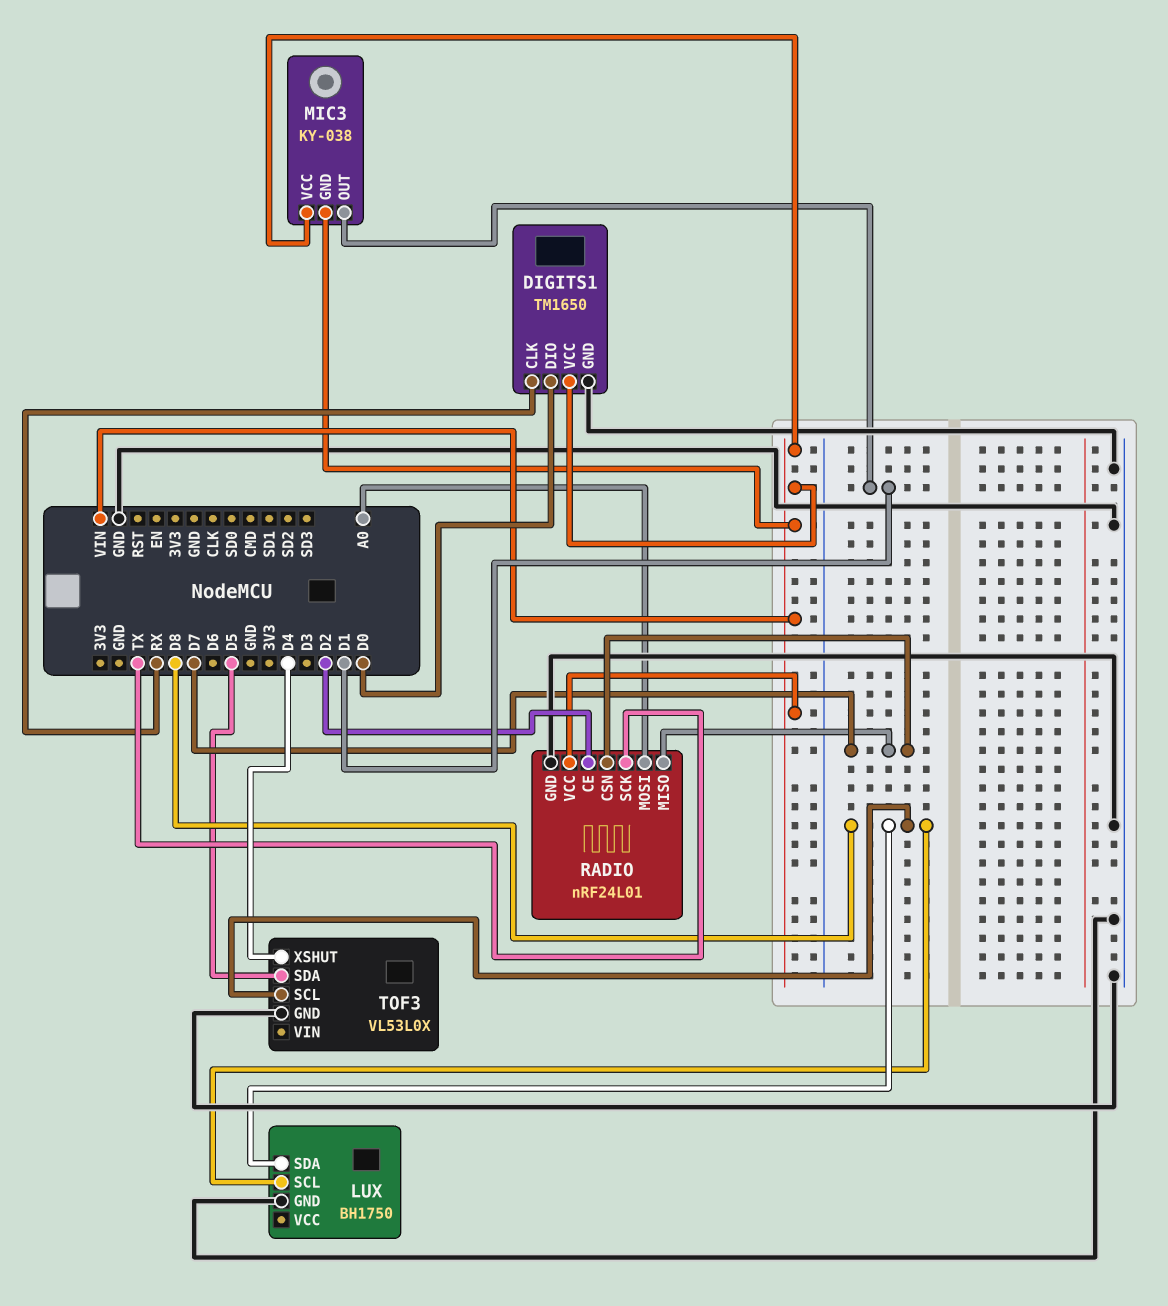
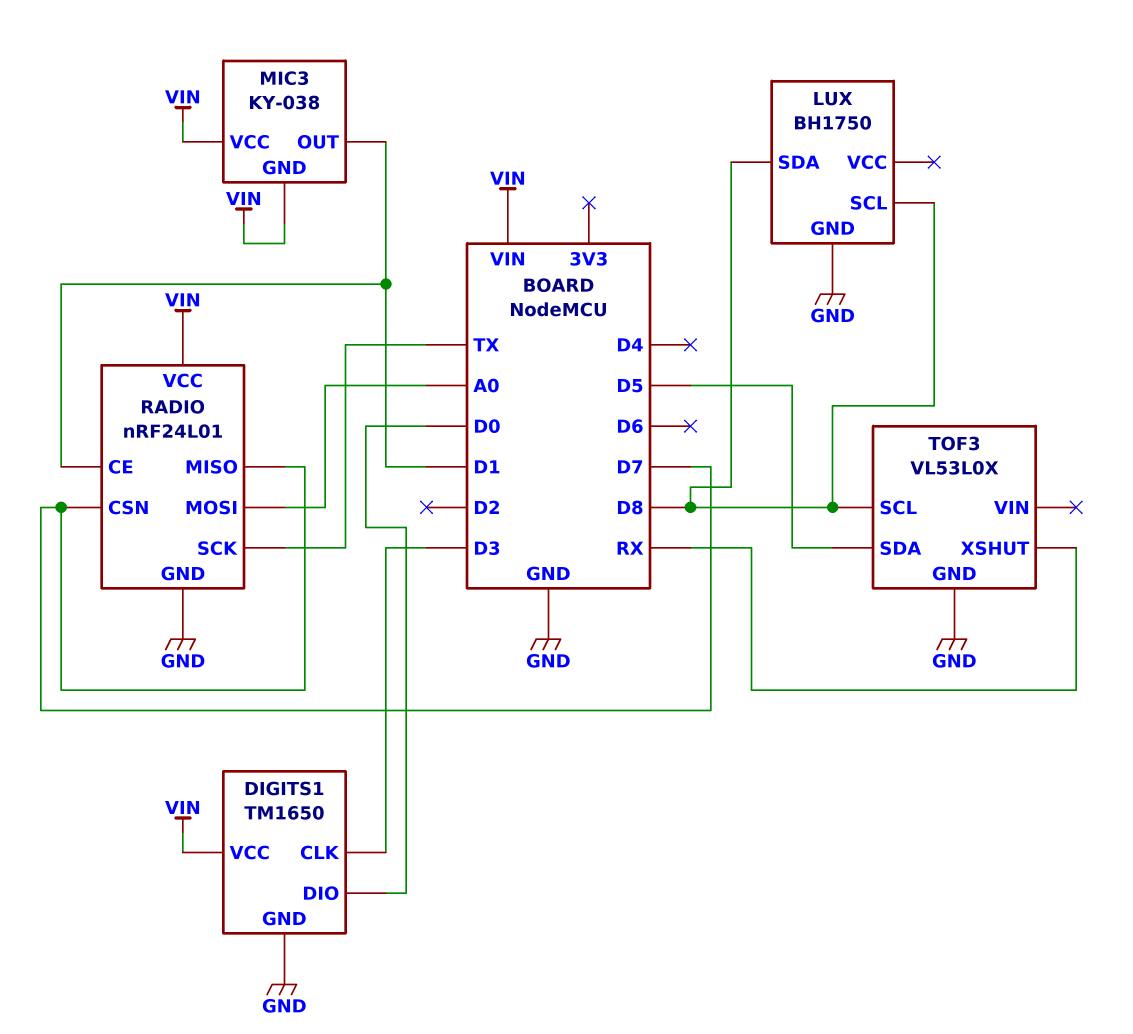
DIGITS1 pin CLK: RX -> D3
RADIO pin CE: D2 -> D1
TOF3 pin XSHUT: D4 -> RX

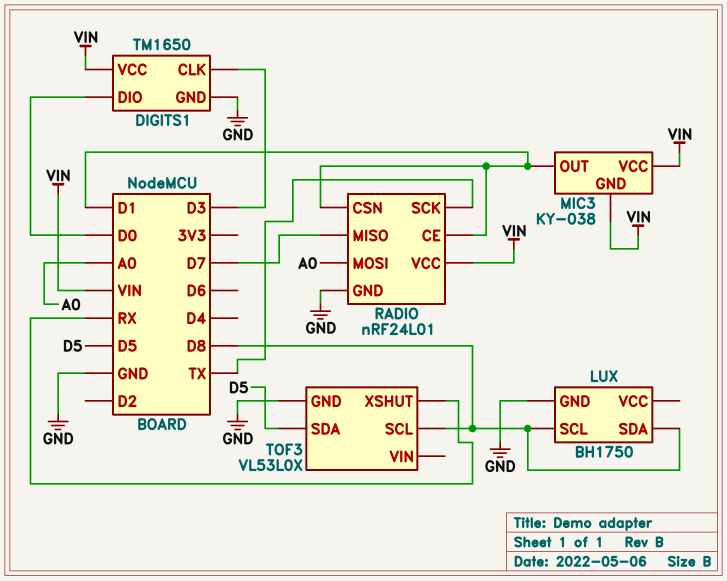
RADIO pin CSN: D7 -> D1

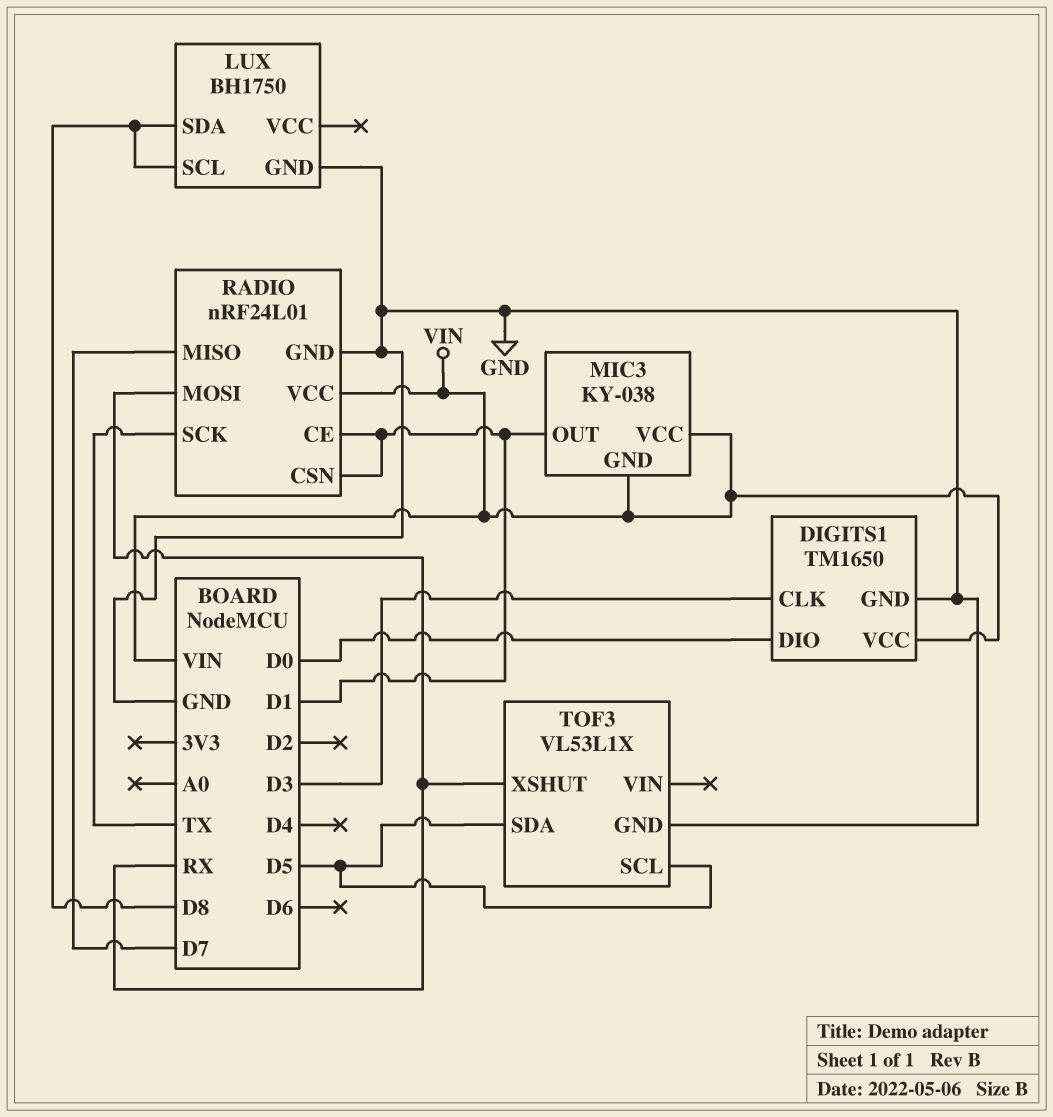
RADIO pin MOSI: A0 -> RX
TOF3: VL53L0X -> VL53L1X
TOF3 pin SCL: D8 -> D5

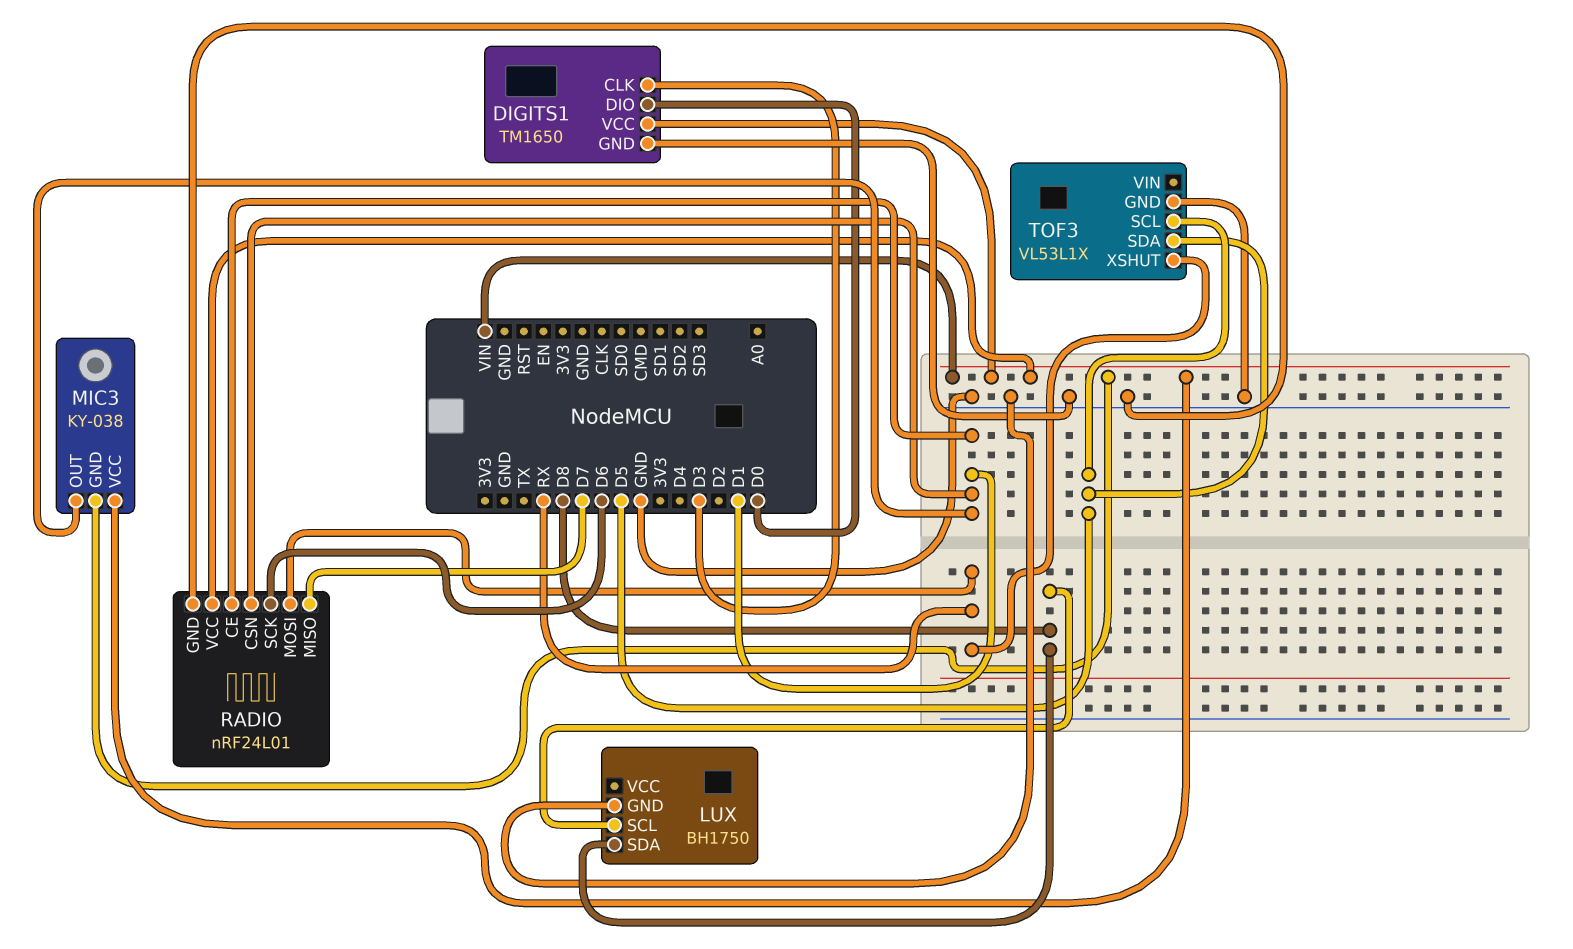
RADIO pin SCK: TX -> D6

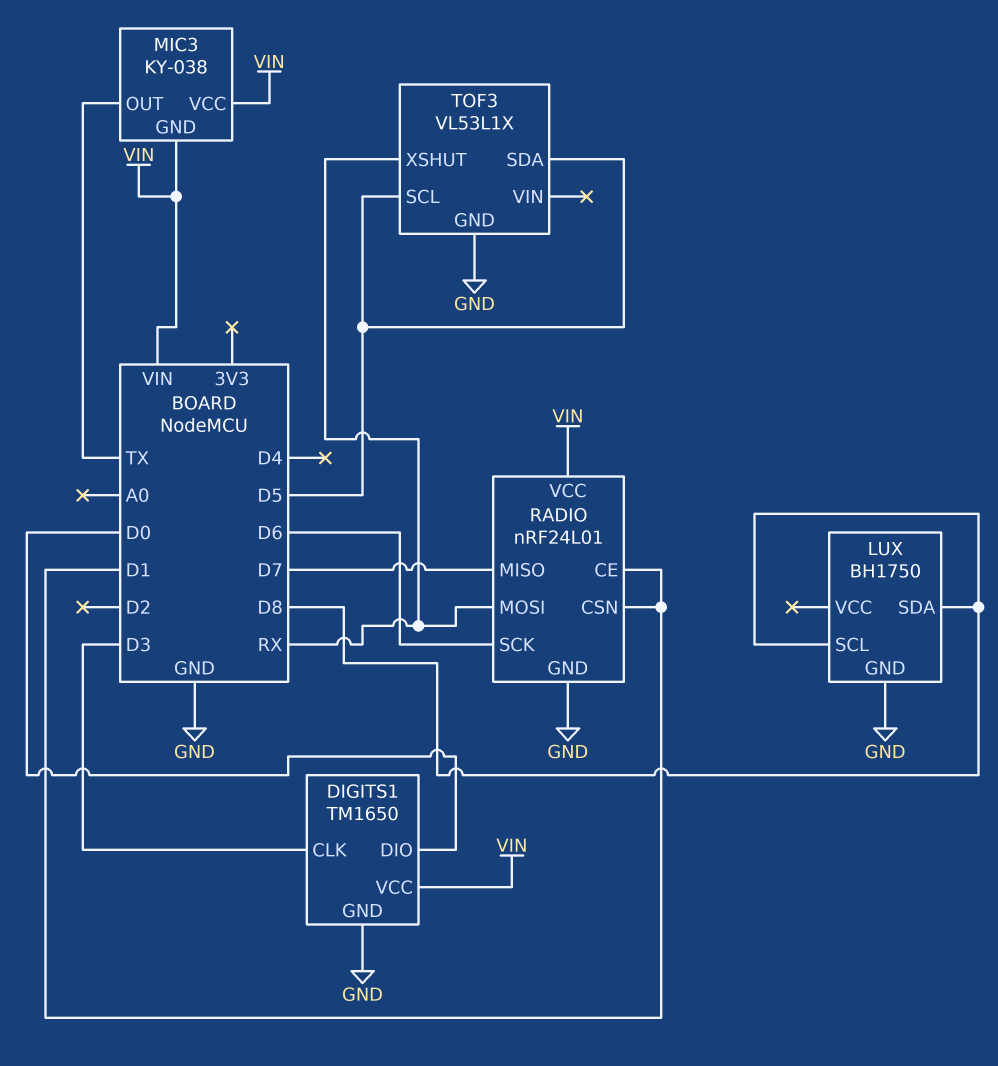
MIC3 pin OUT: D1 -> TX

